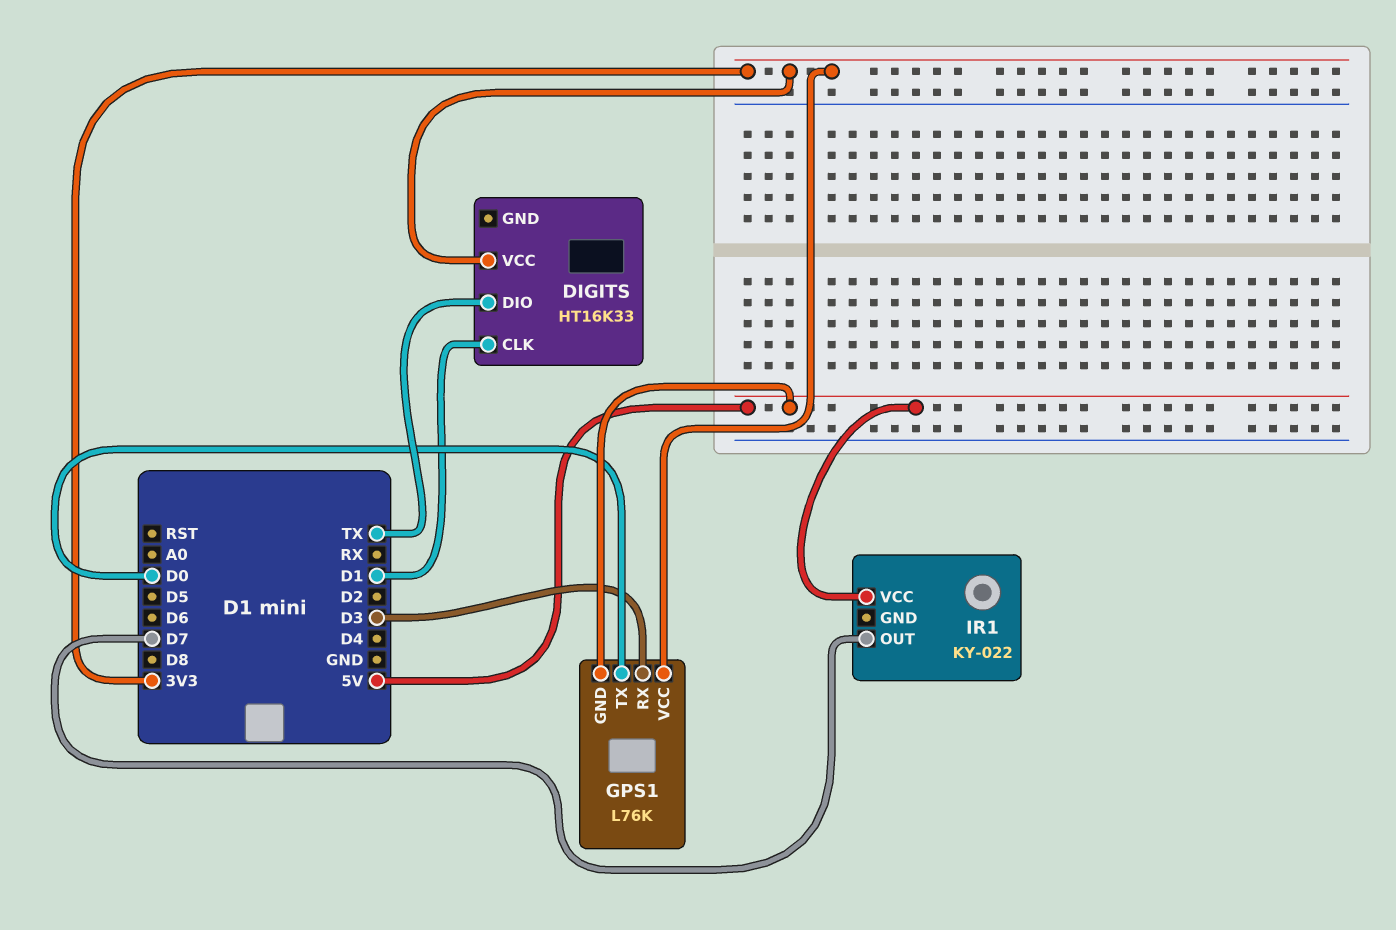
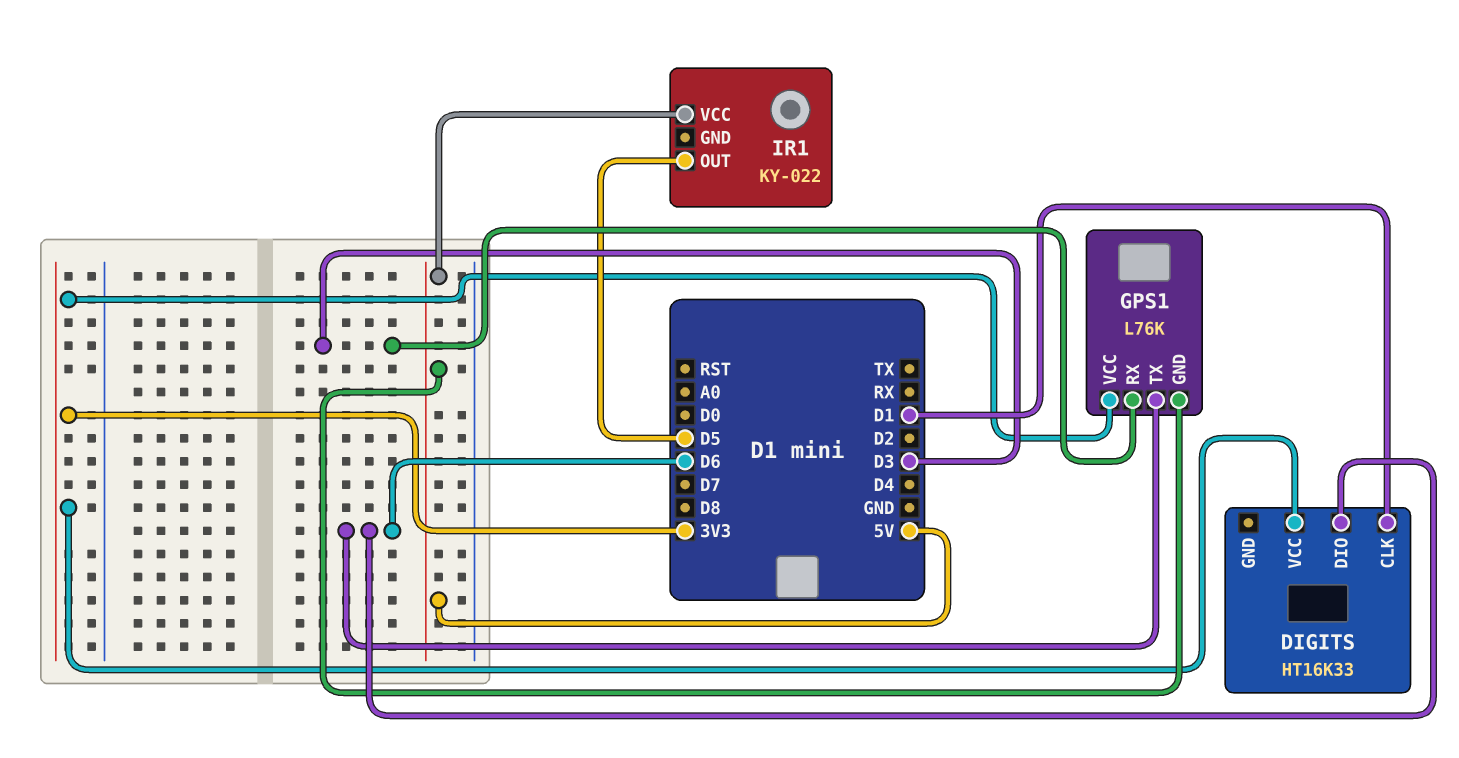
DIGITS pin DIO: TX -> D6
GPS1 pin TX: D0 -> D6
IR1 pin OUT: D7 -> D5

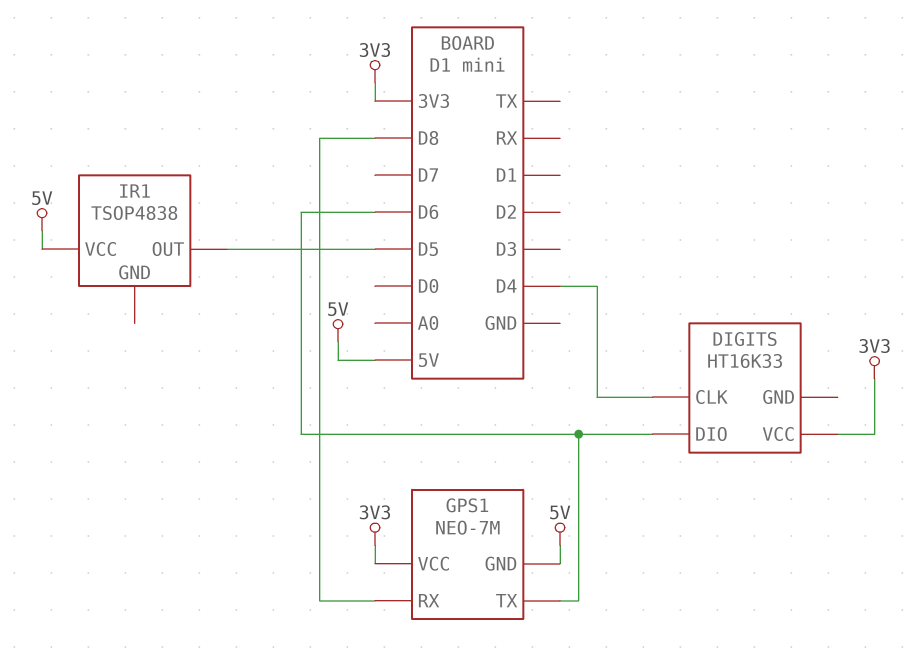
DIGITS pin CLK: D1 -> D4
GPS1: L76K -> NEO-7M
GPS1 pin RX: D3 -> D8
IR1: KY-022 -> TSOP4838

